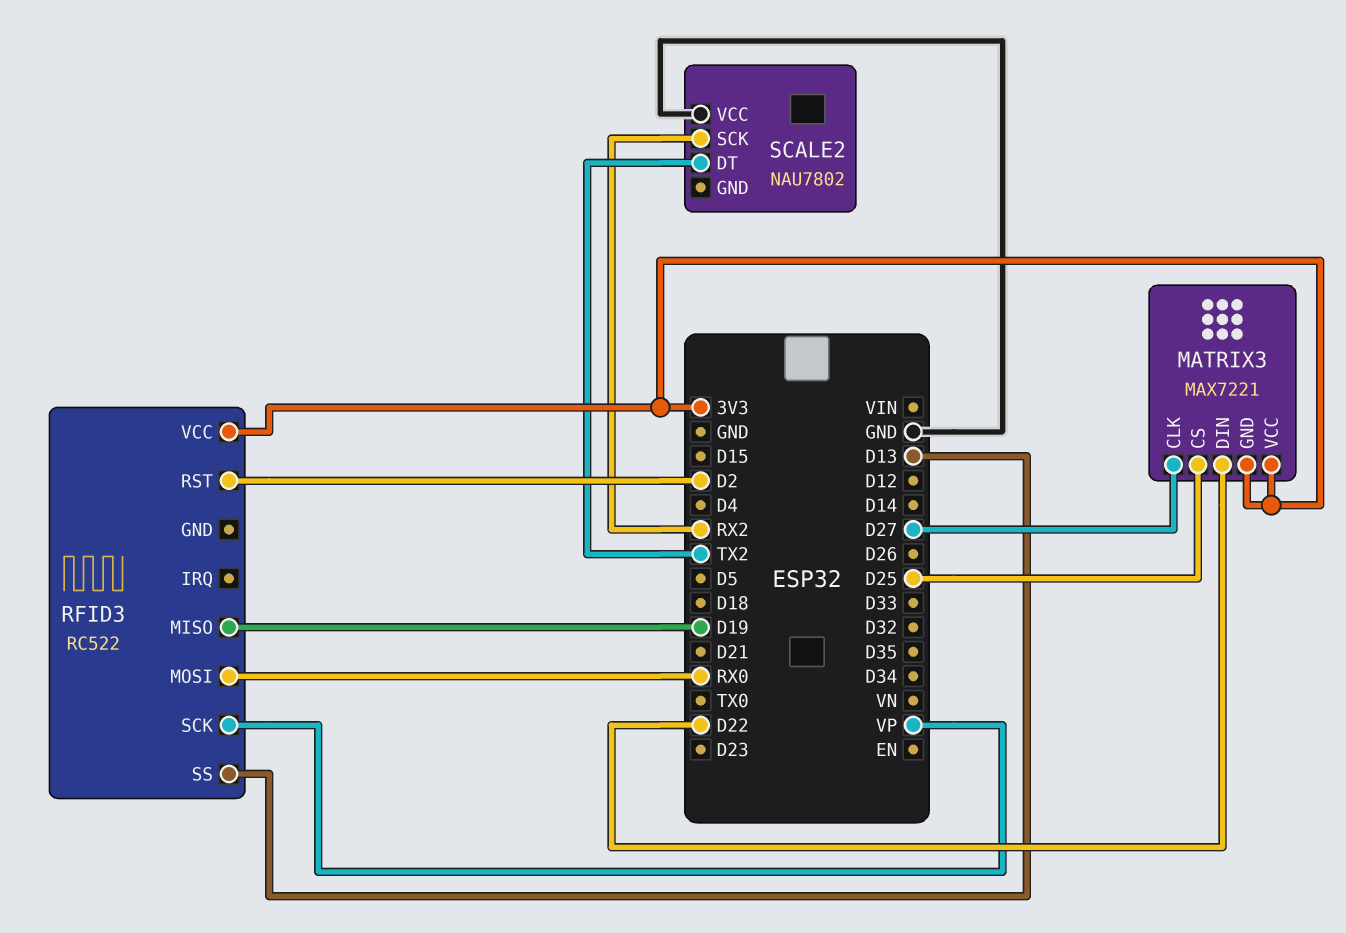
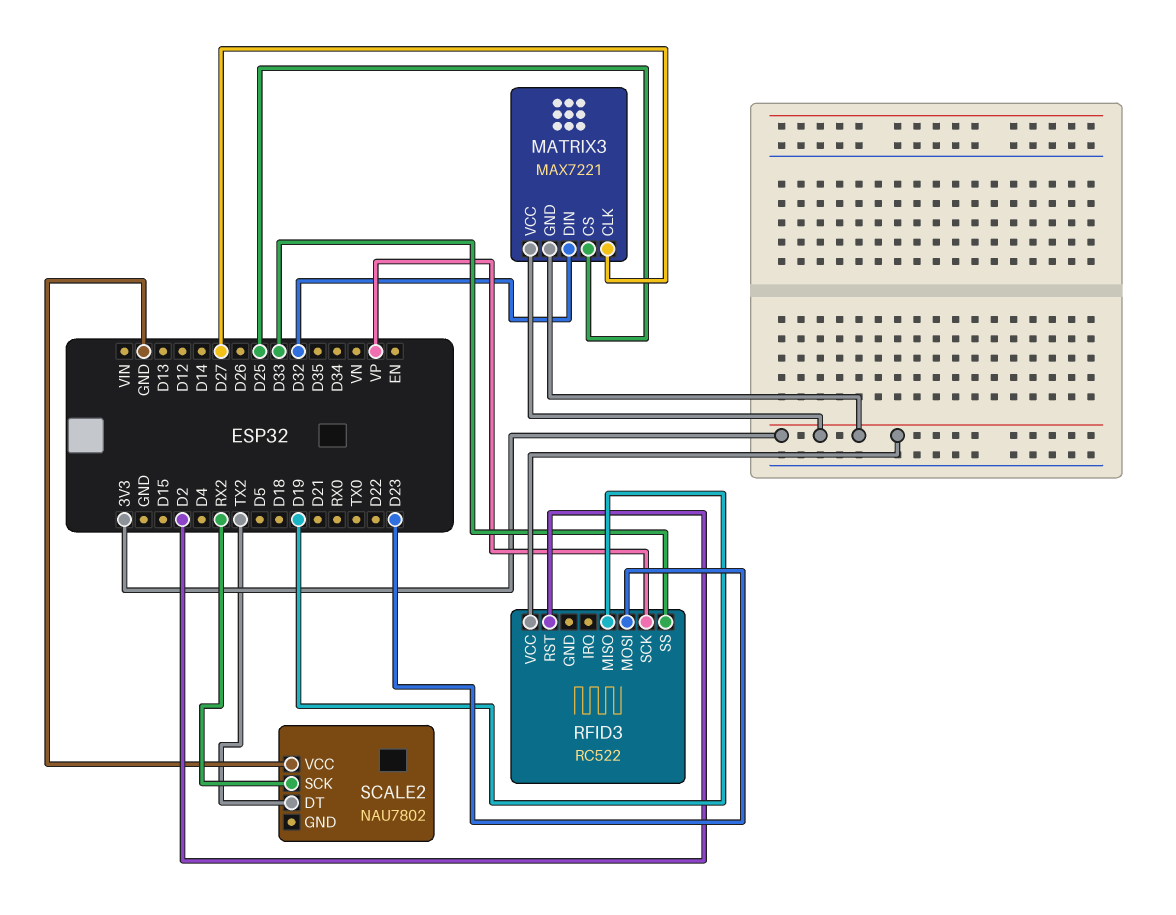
MATRIX3 pin DIN: D22 -> D32
RFID3 pin MOSI: RX0 -> D23
RFID3 pin SS: D13 -> D33

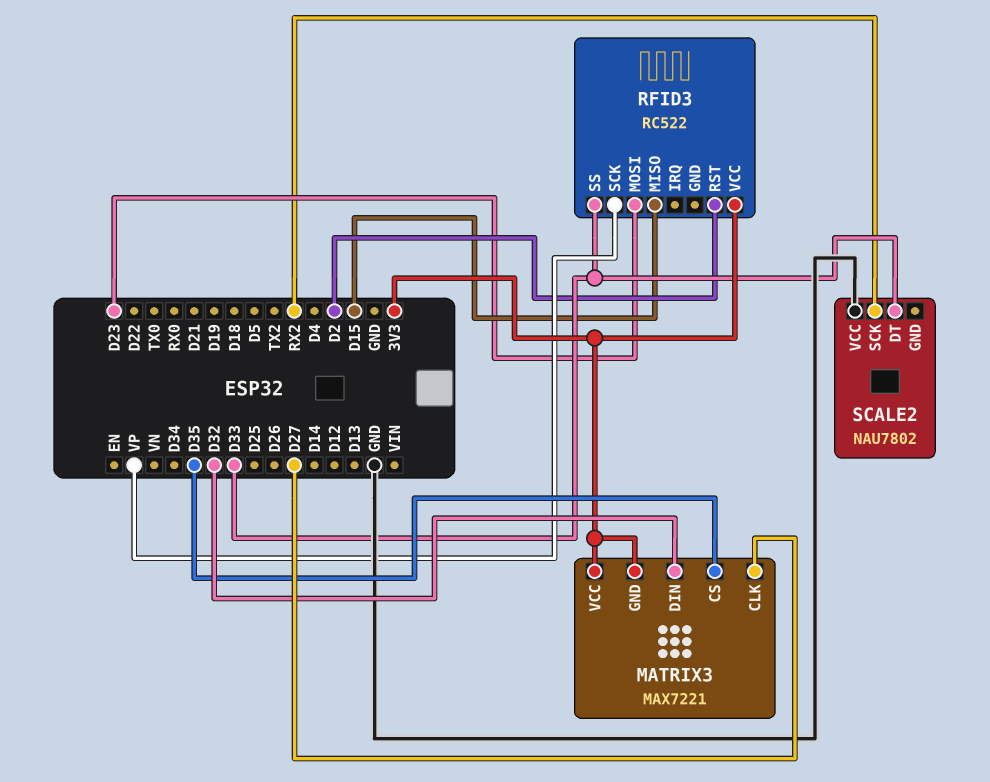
MATRIX3 pin CS: D25 -> D35
RFID3 pin MISO: D19 -> D15
SCALE2 pin DT: TX2 -> D33

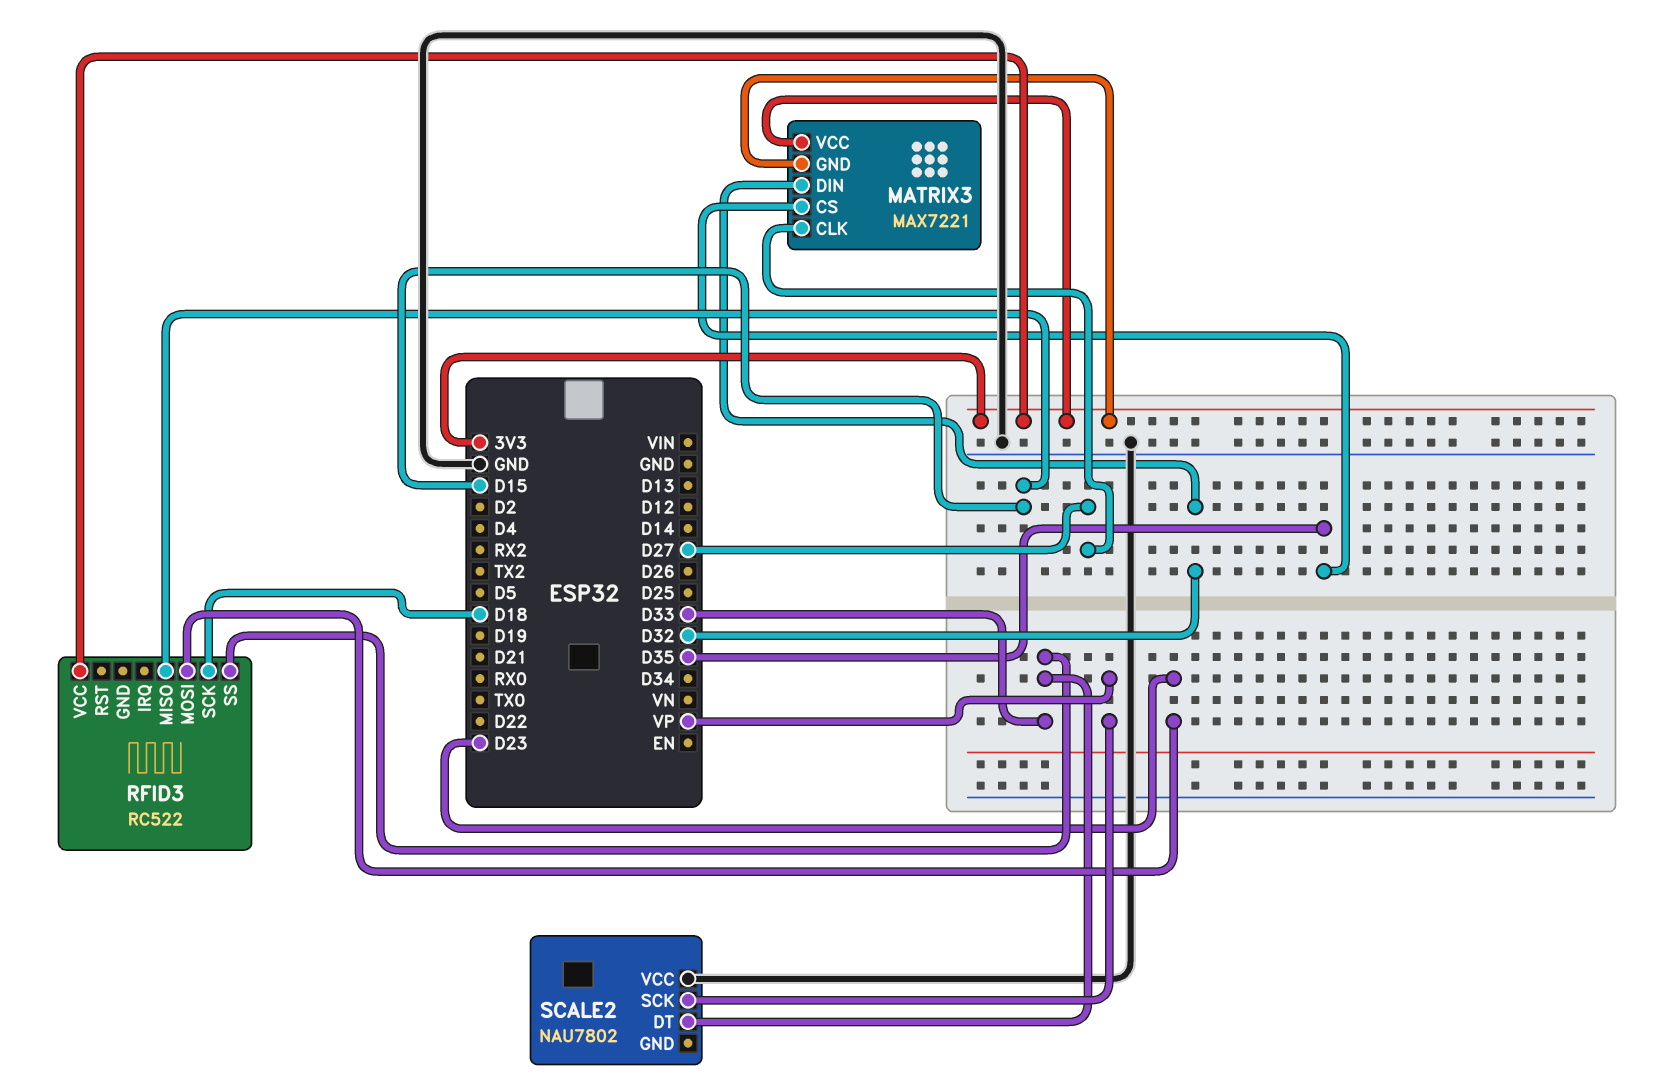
RFID3 pin RST: D2 -> none
RFID3 pin SCK: VP -> D18
SCALE2 pin SCK: RX2 -> VP

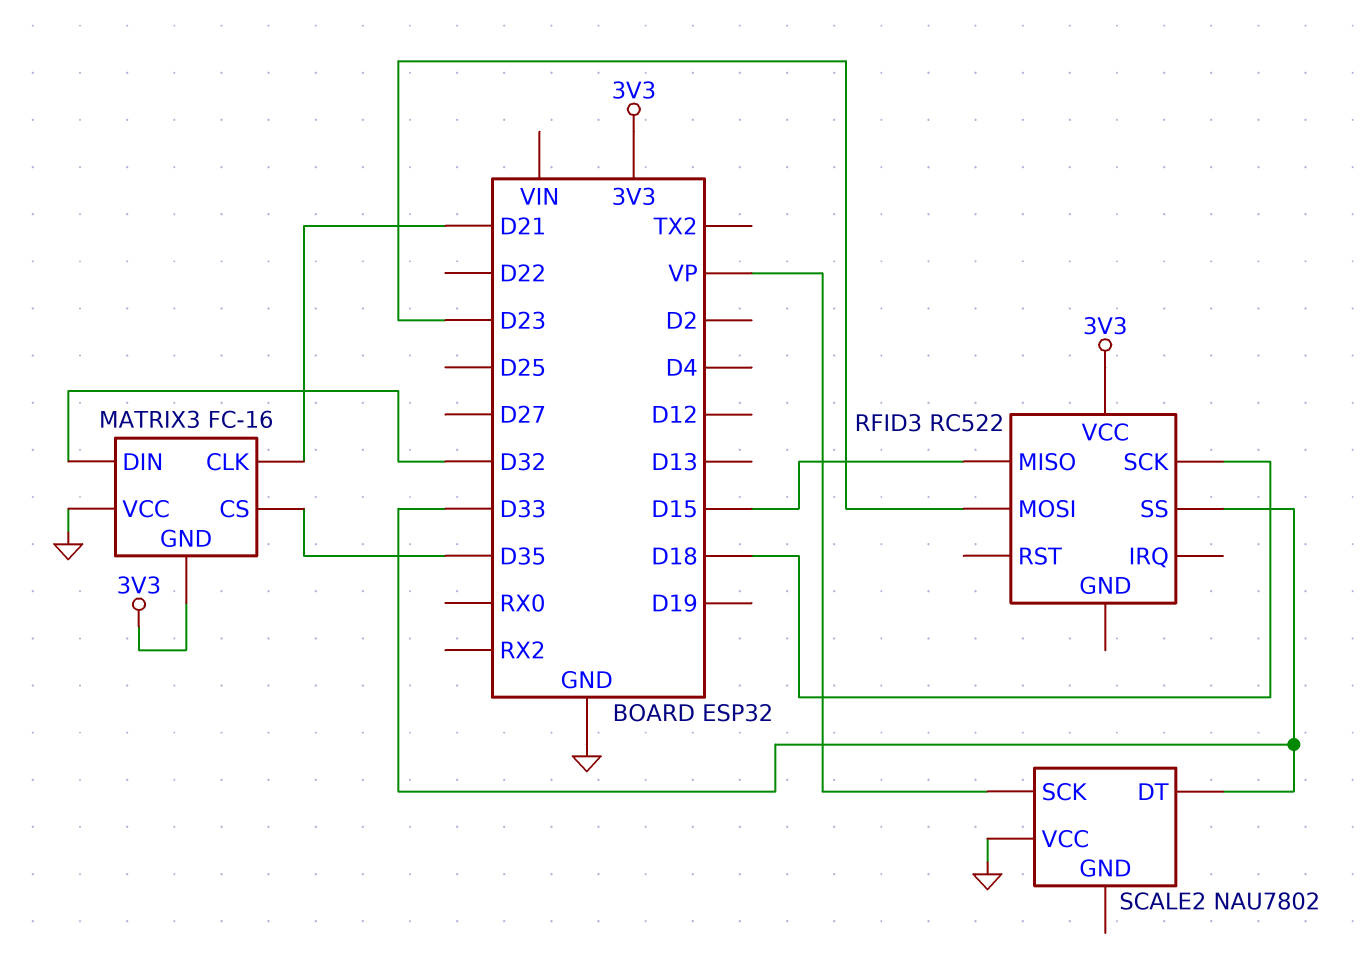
MATRIX3: MAX7221 -> FC-16
MATRIX3 pin CLK: D27 -> D21
MATRIX3 pin VCC: 3V3 -> GND

